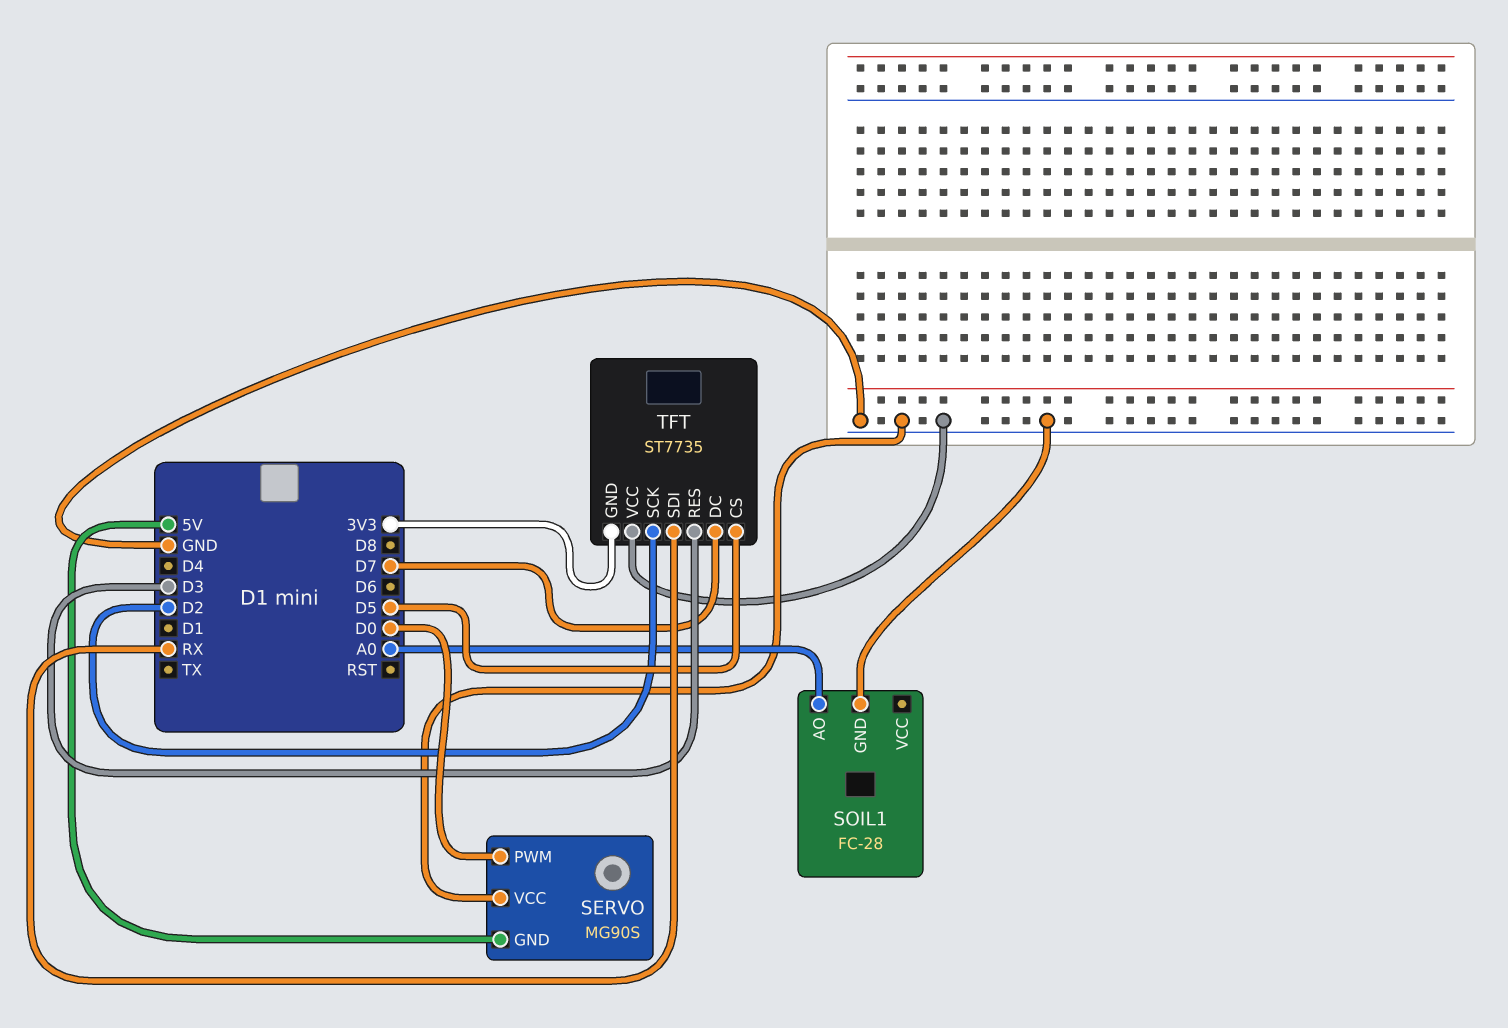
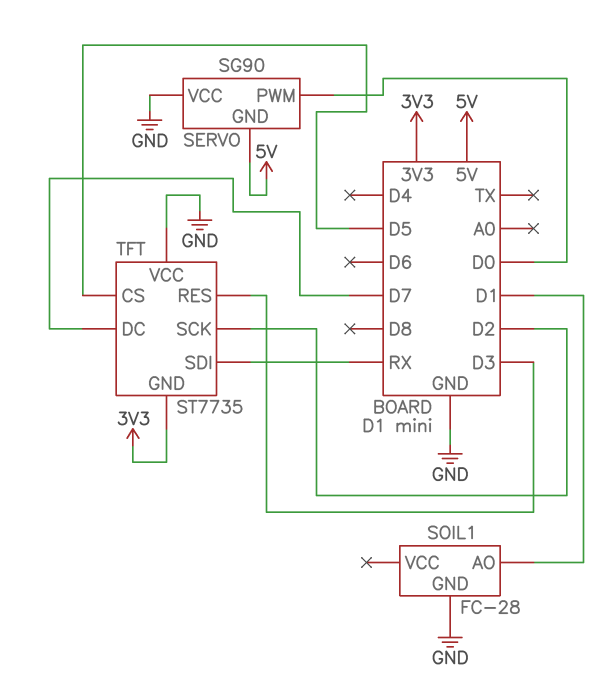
SERVO: MG90S -> SG90
SOIL1 pin AO: A0 -> D1

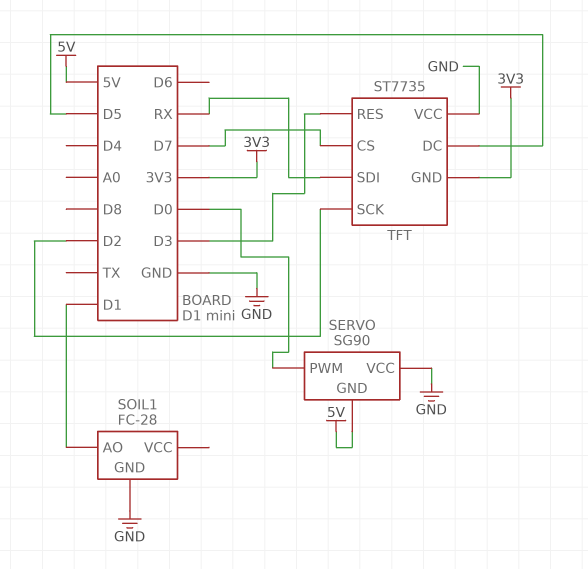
TFT pin CS: D5 -> D7
TFT pin DC: D7 -> D5

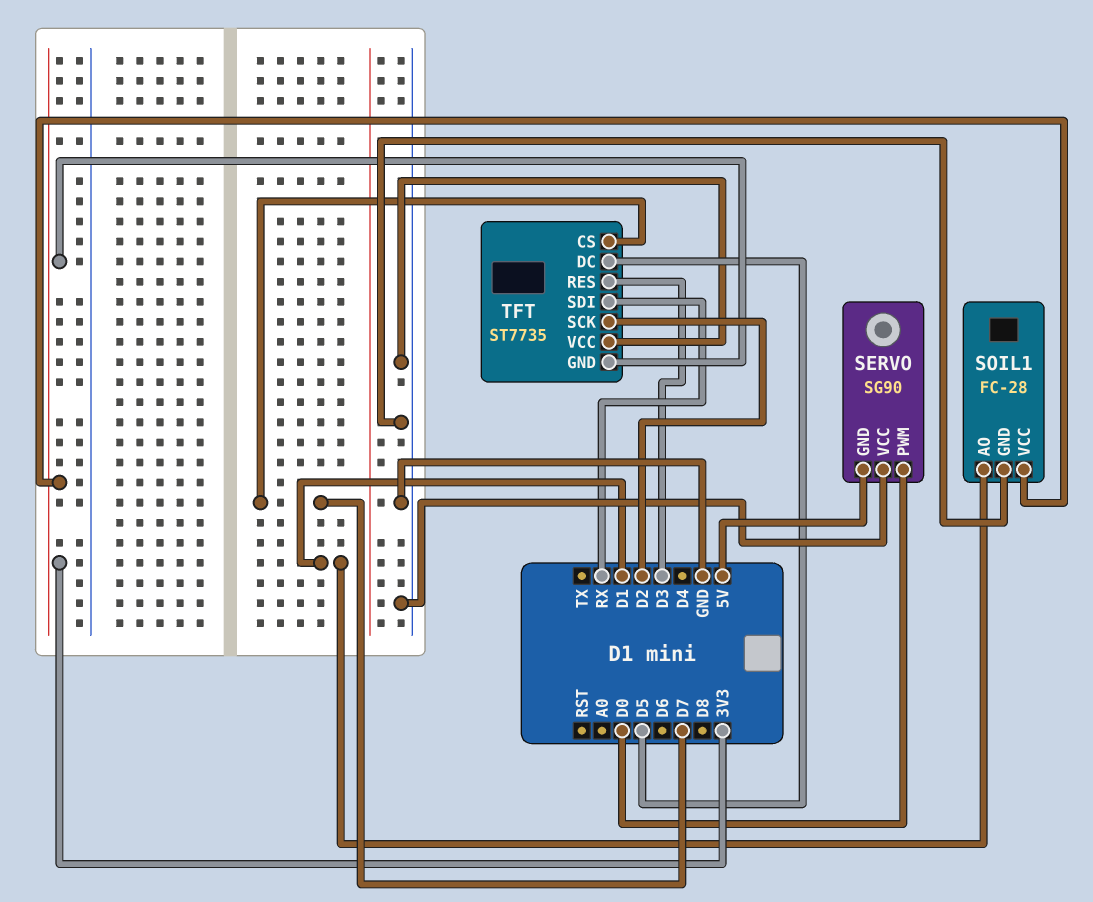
SOIL1 pin VCC: none -> 3V3

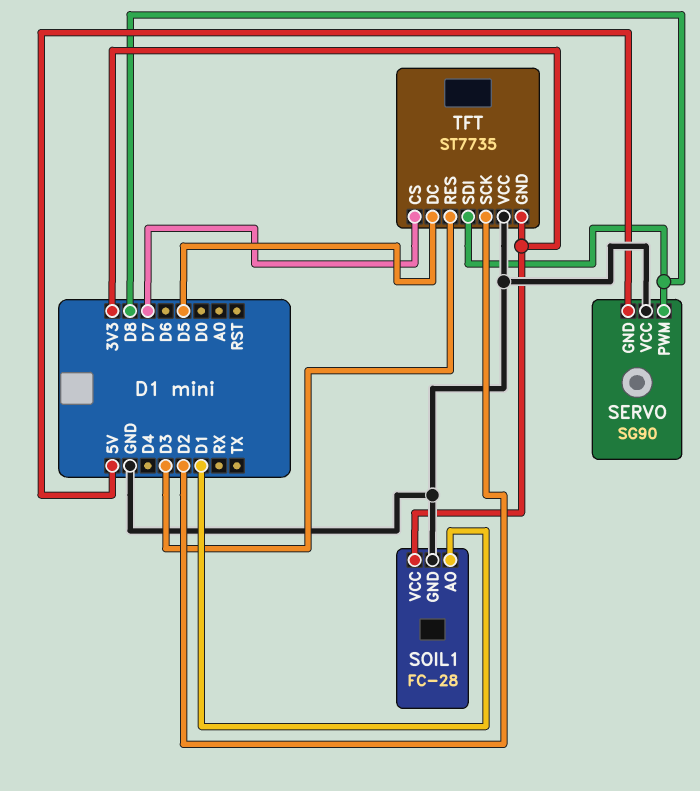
SERVO pin PWM: D0 -> D8
TFT pin SDI: RX -> D8

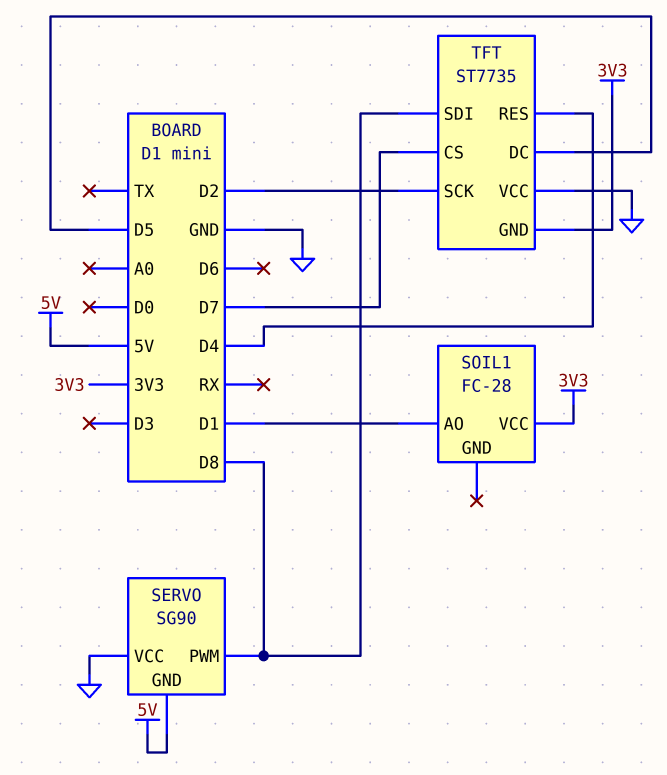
SOIL1 pin GND: GND -> none
TFT pin RES: D3 -> D4

